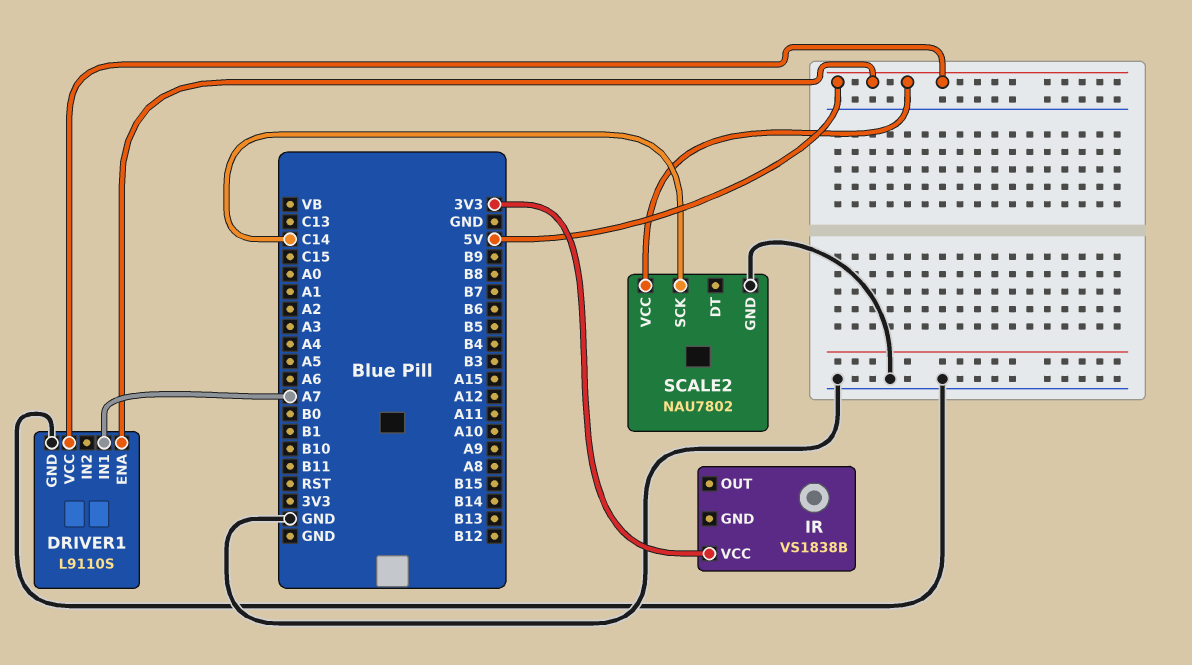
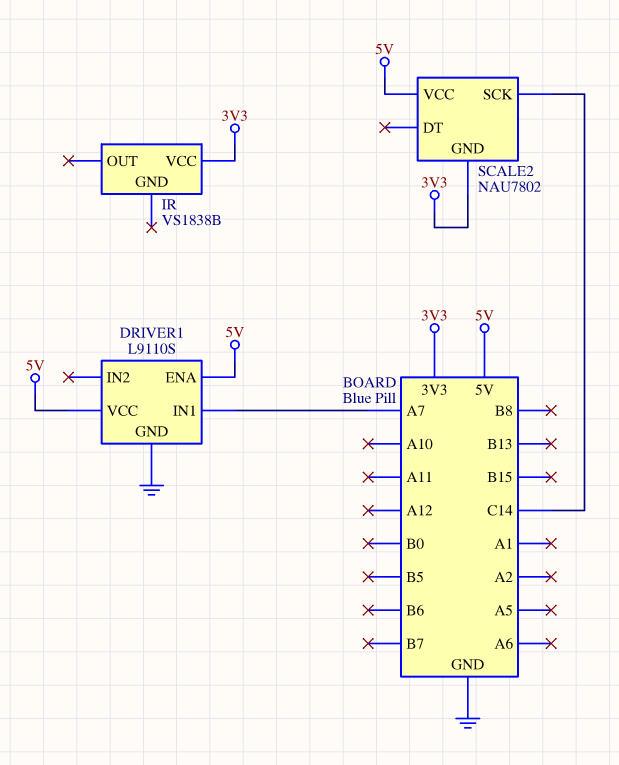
SCALE2 pin GND: GND -> 3V3

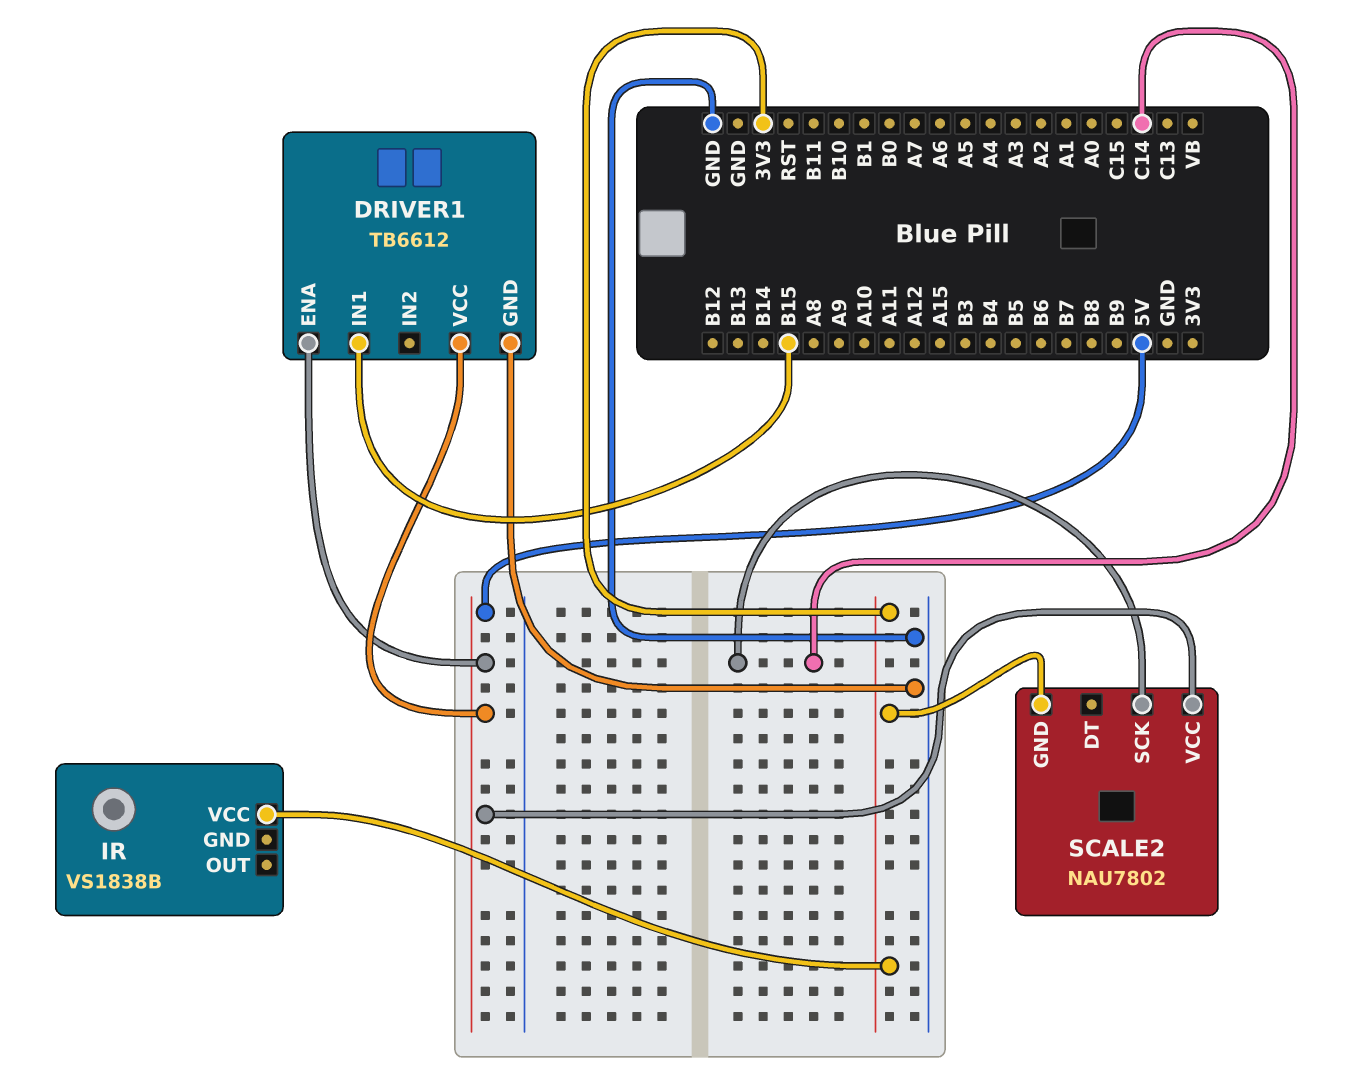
DRIVER1: L9110S -> TB6612
DRIVER1 pin IN1: A7 -> B15

